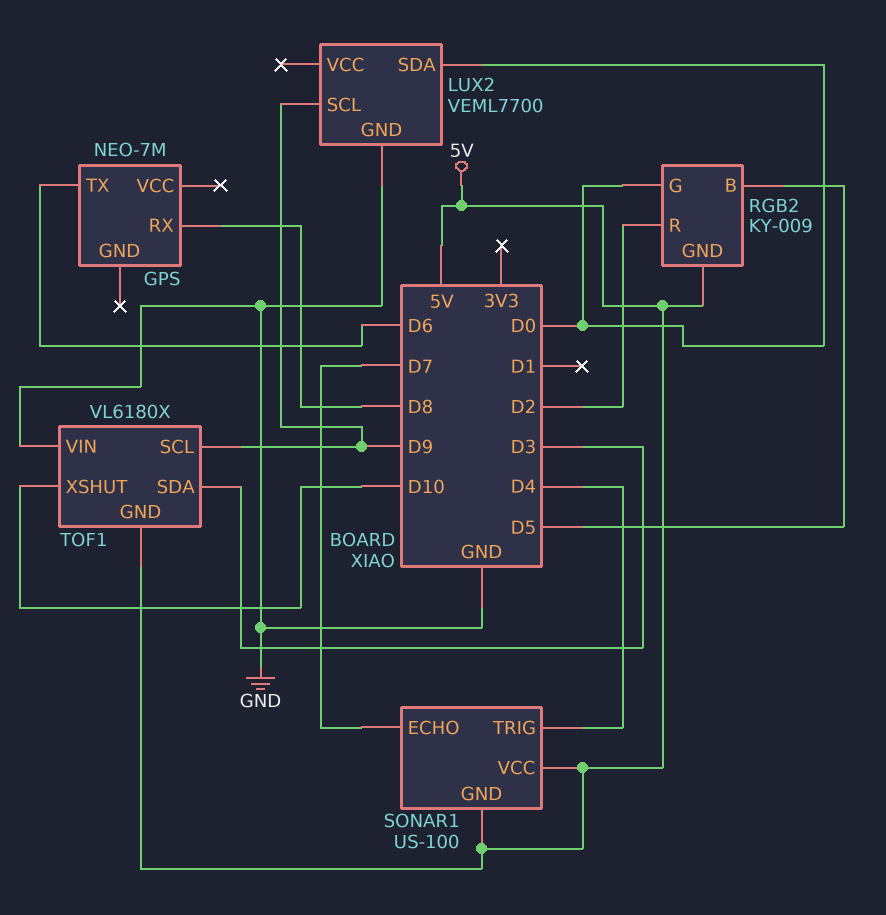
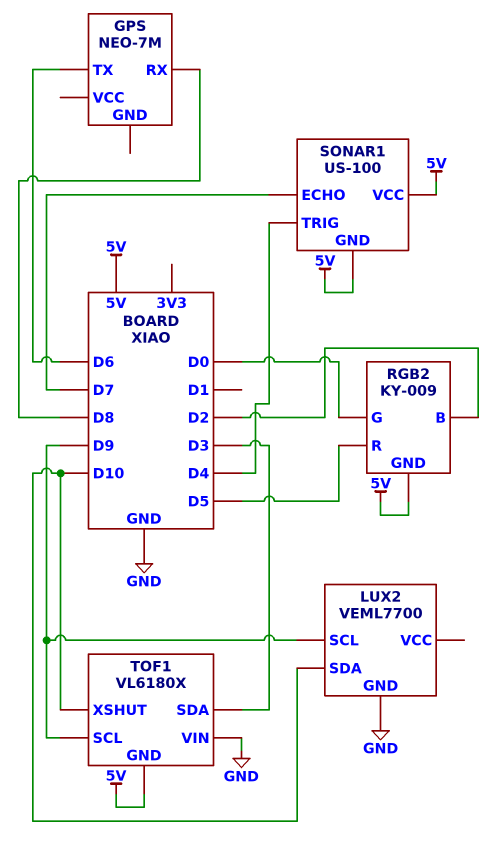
LUX2 pin SDA: D0 -> D10
RGB2 pin B: D5 -> D2
RGB2 pin R: D2 -> D5

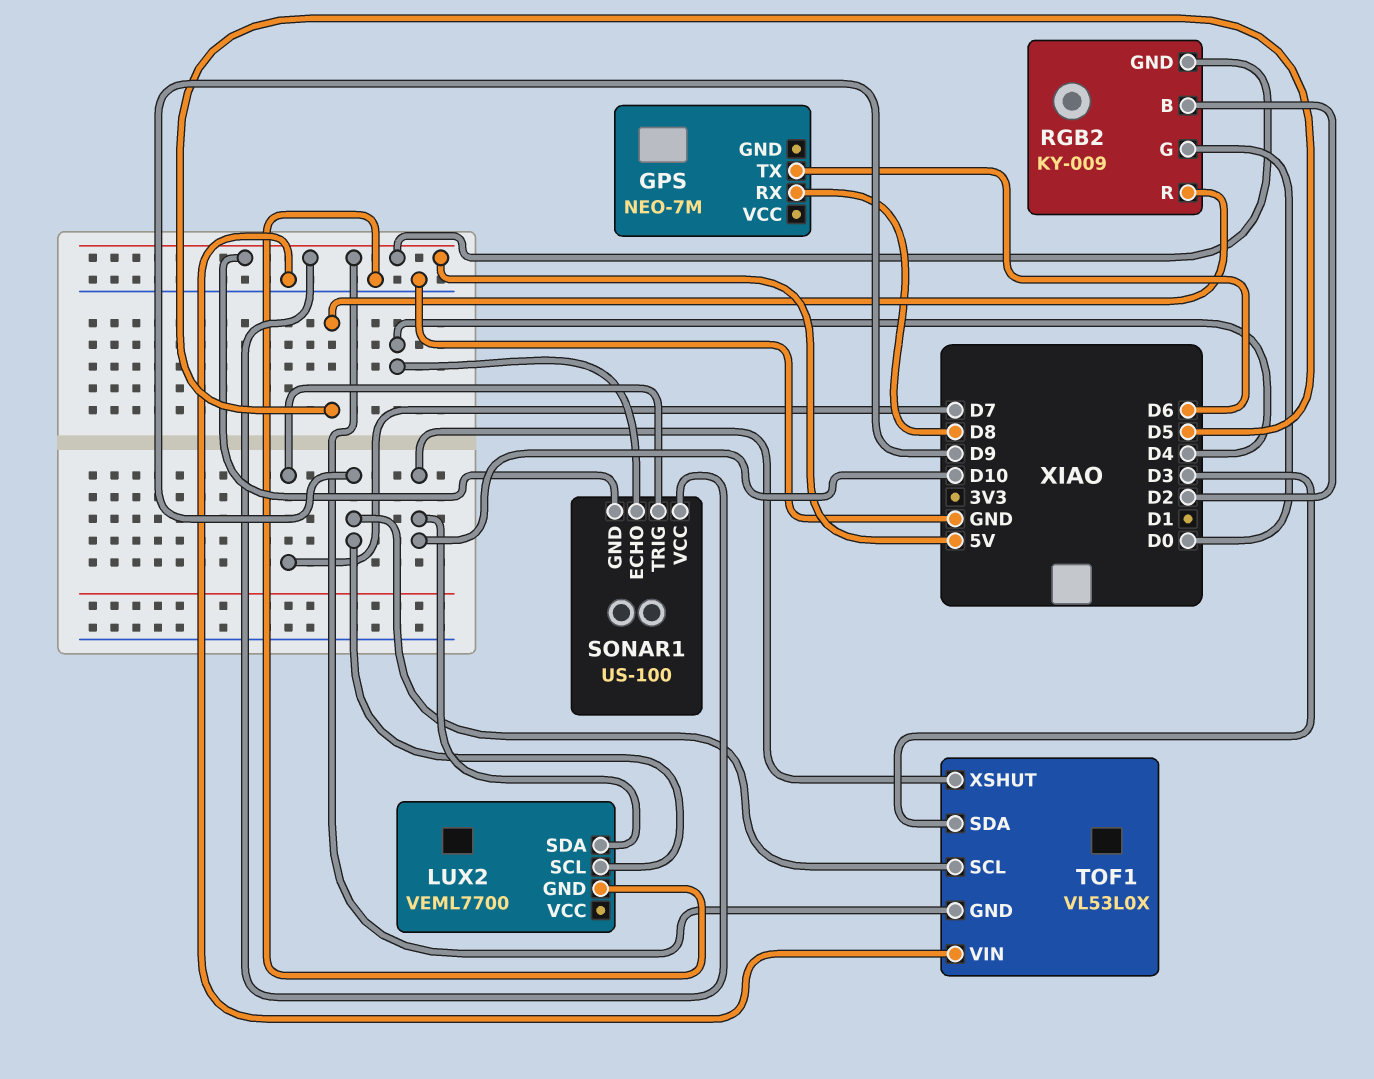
SONAR1 pin ECHO: D7 -> D4
SONAR1 pin TRIG: D4 -> D7
TOF1: VL6180X -> VL53L0X

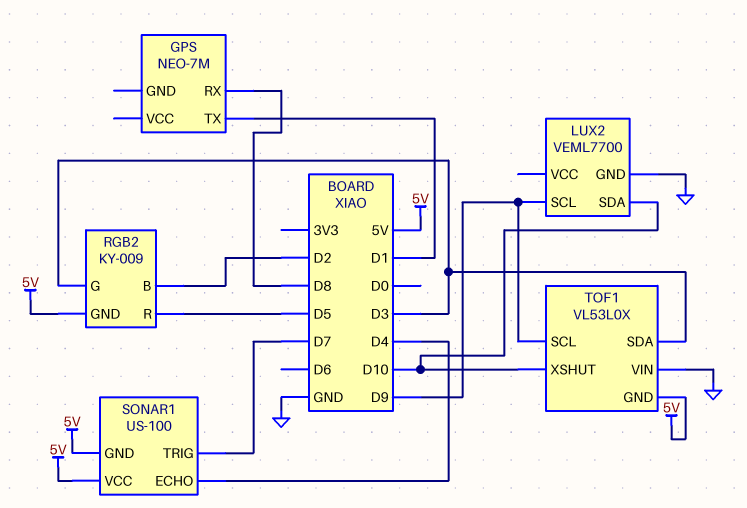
GPS pin TX: D6 -> D1
RGB2 pin G: D0 -> D3

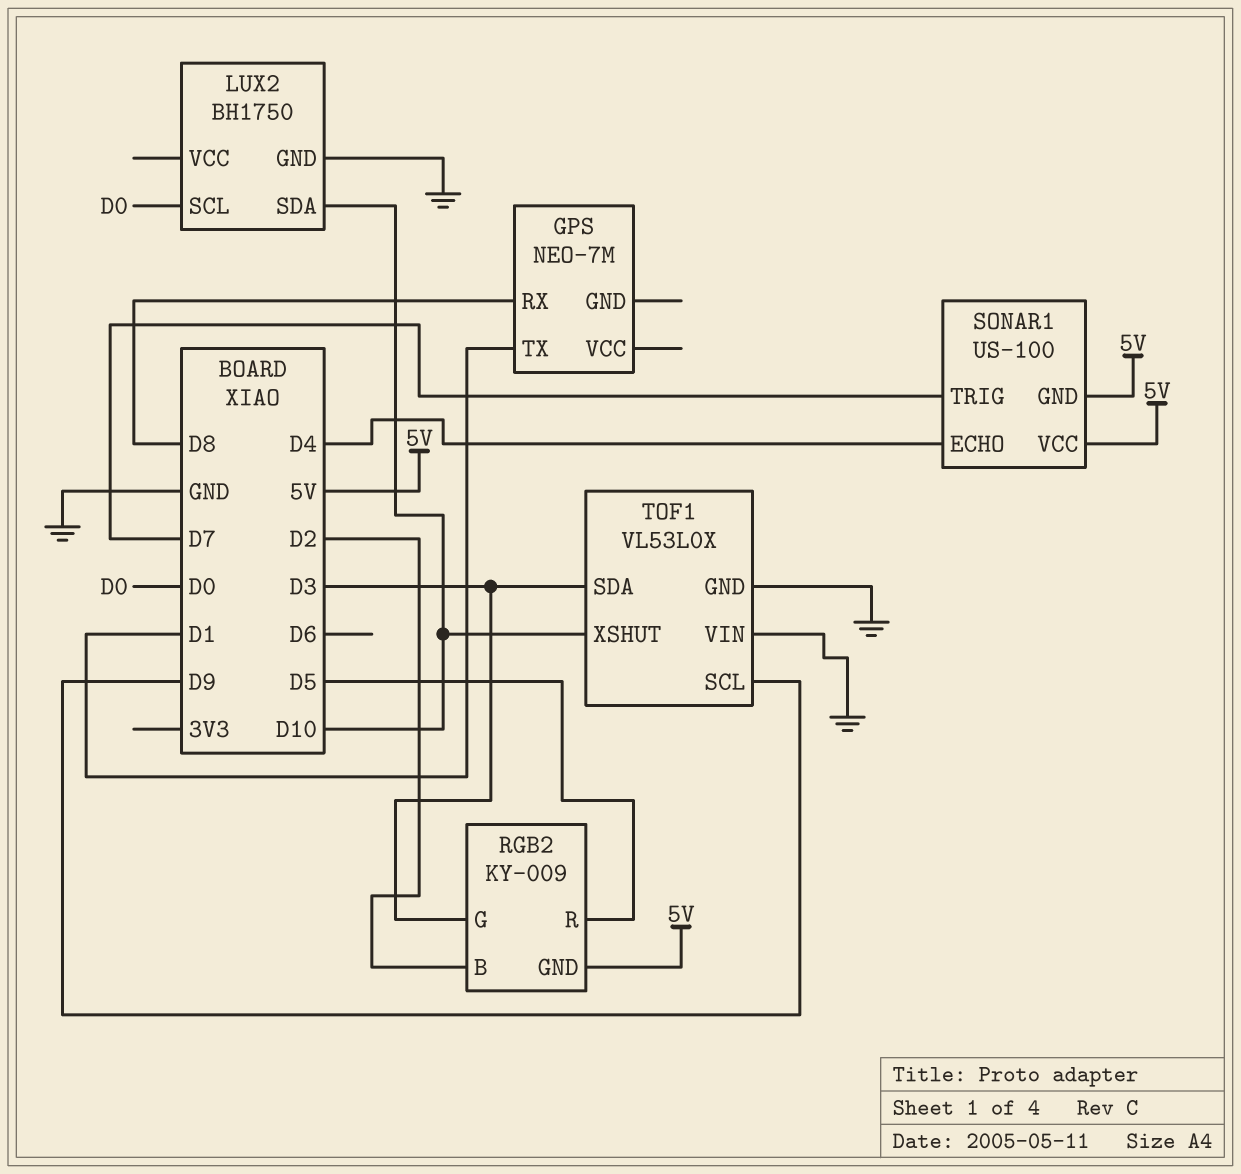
LUX2: VEML7700 -> BH1750
LUX2 pin SCL: D9 -> D0
TOF1 pin GND: 5V -> GND

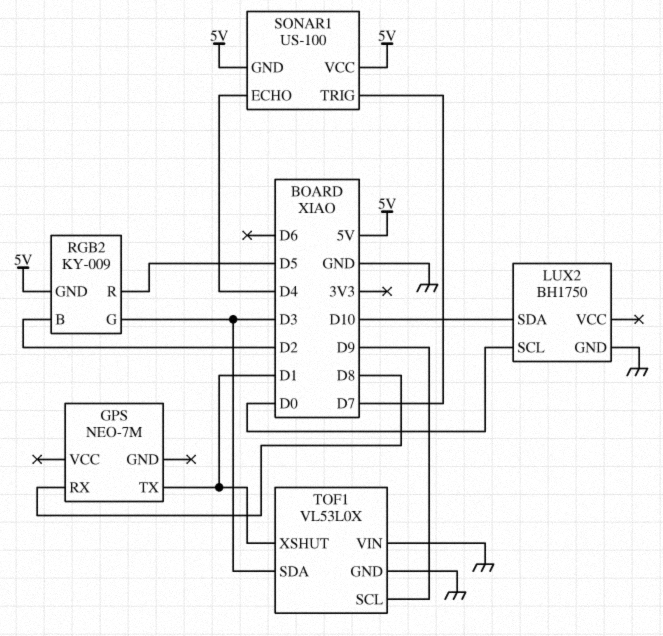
TOF1 pin XSHUT: D10 -> D1

